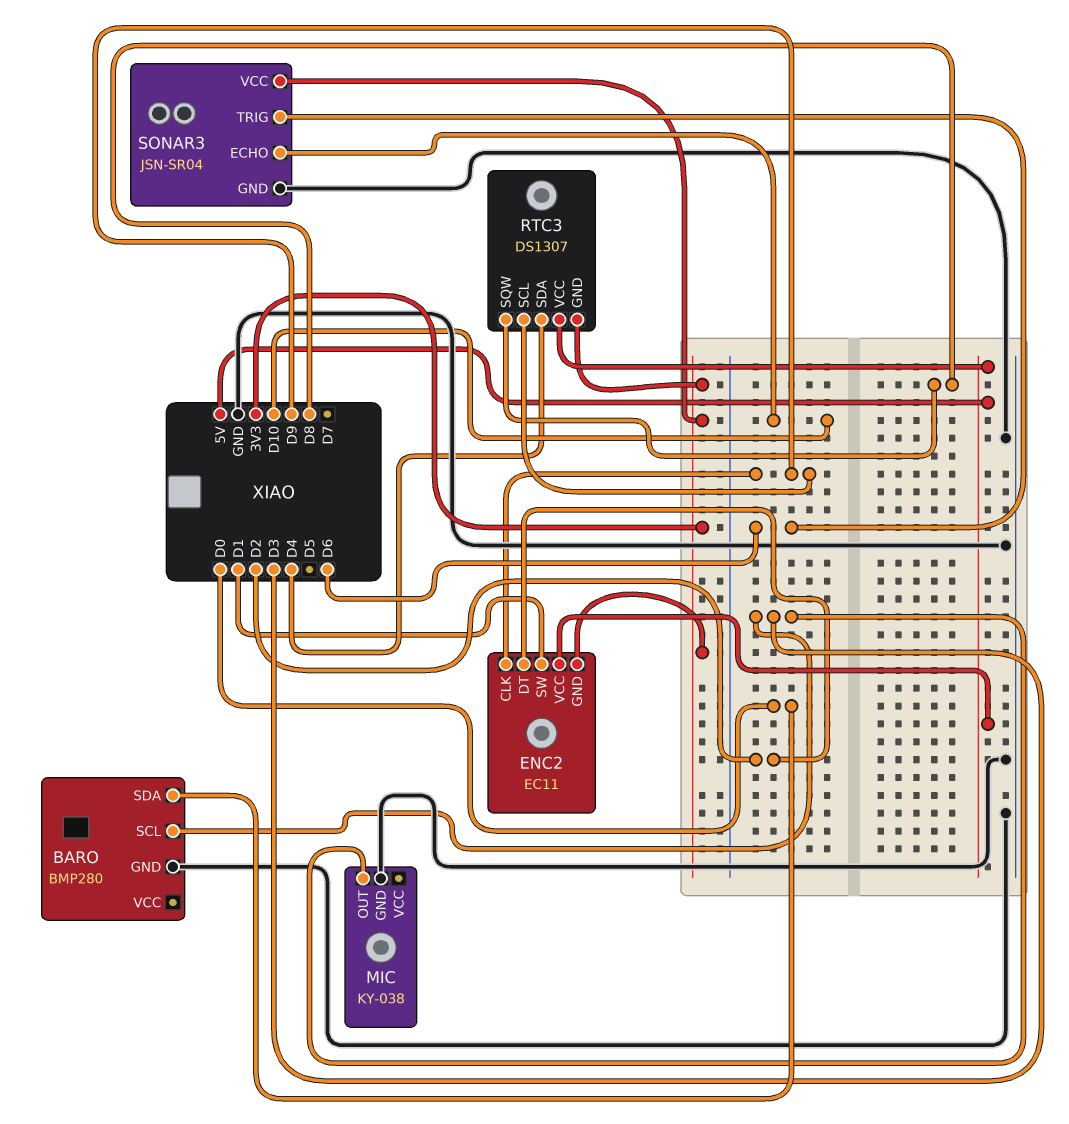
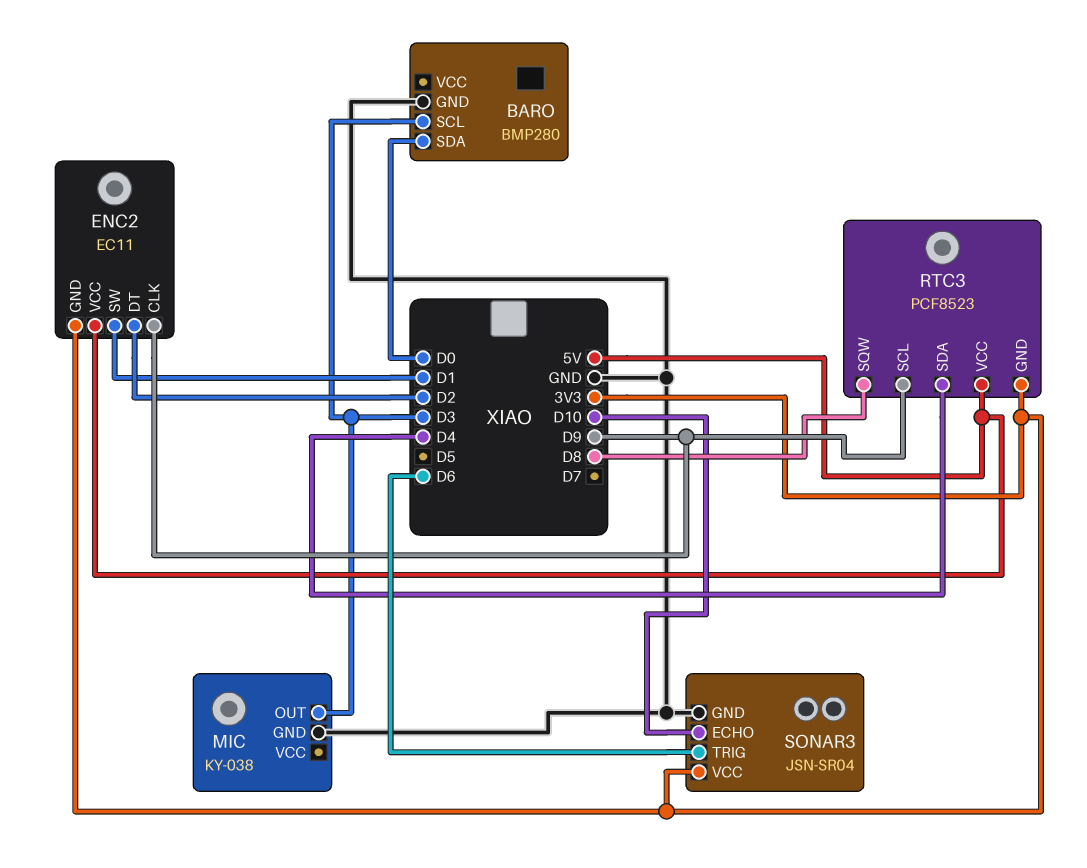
RTC3: DS1307 -> PCF8523

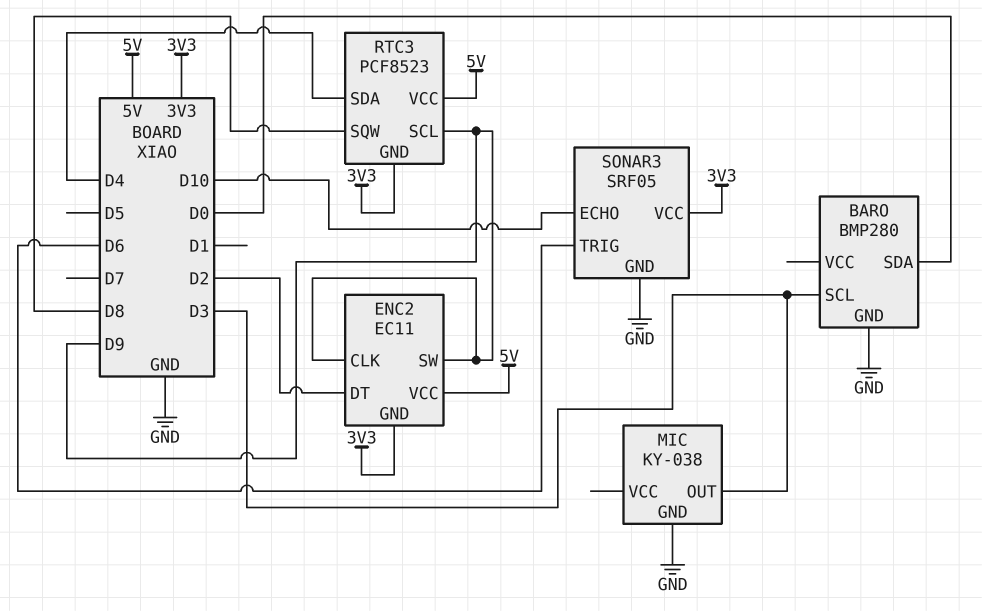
ENC2 pin SW: D1 -> D9
SONAR3: JSN-SR04 -> SRF05

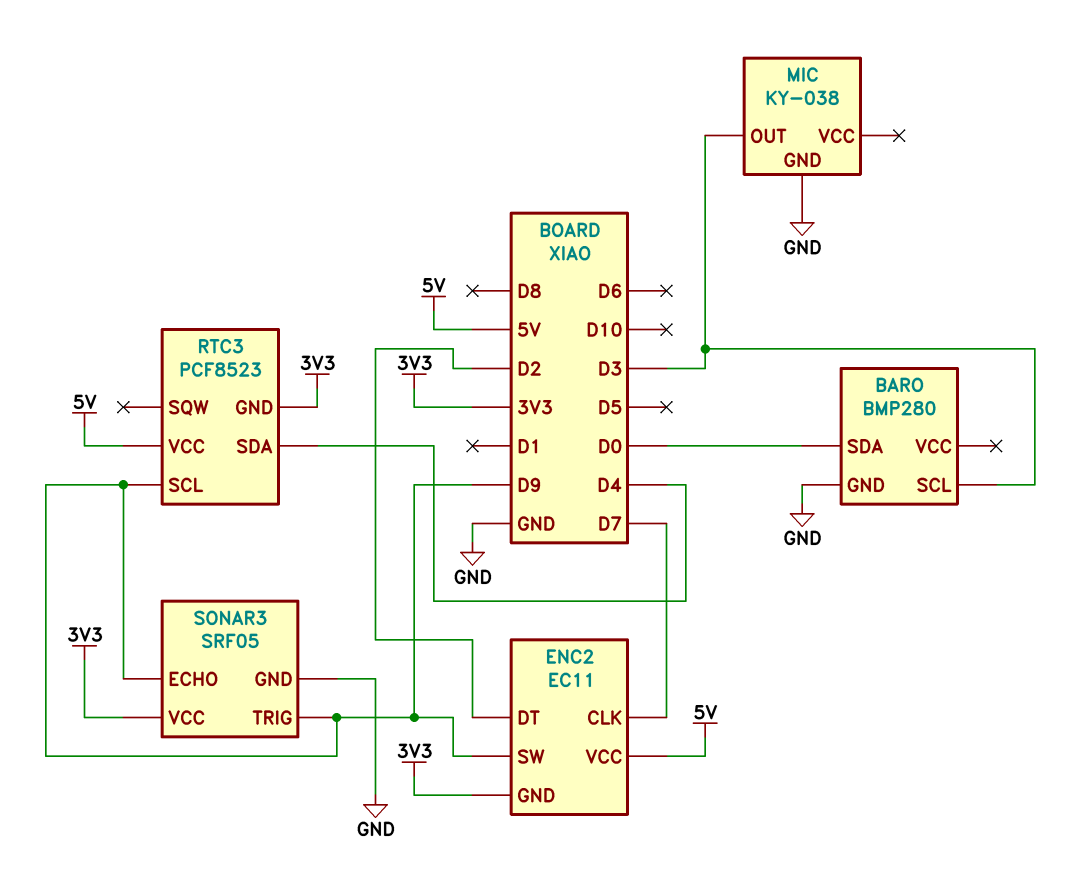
ENC2 pin CLK: D9 -> D7
RTC3 pin SQW: D8 -> none
SONAR3 pin ECHO: D10 -> D9
SONAR3 pin TRIG: D6 -> D9

